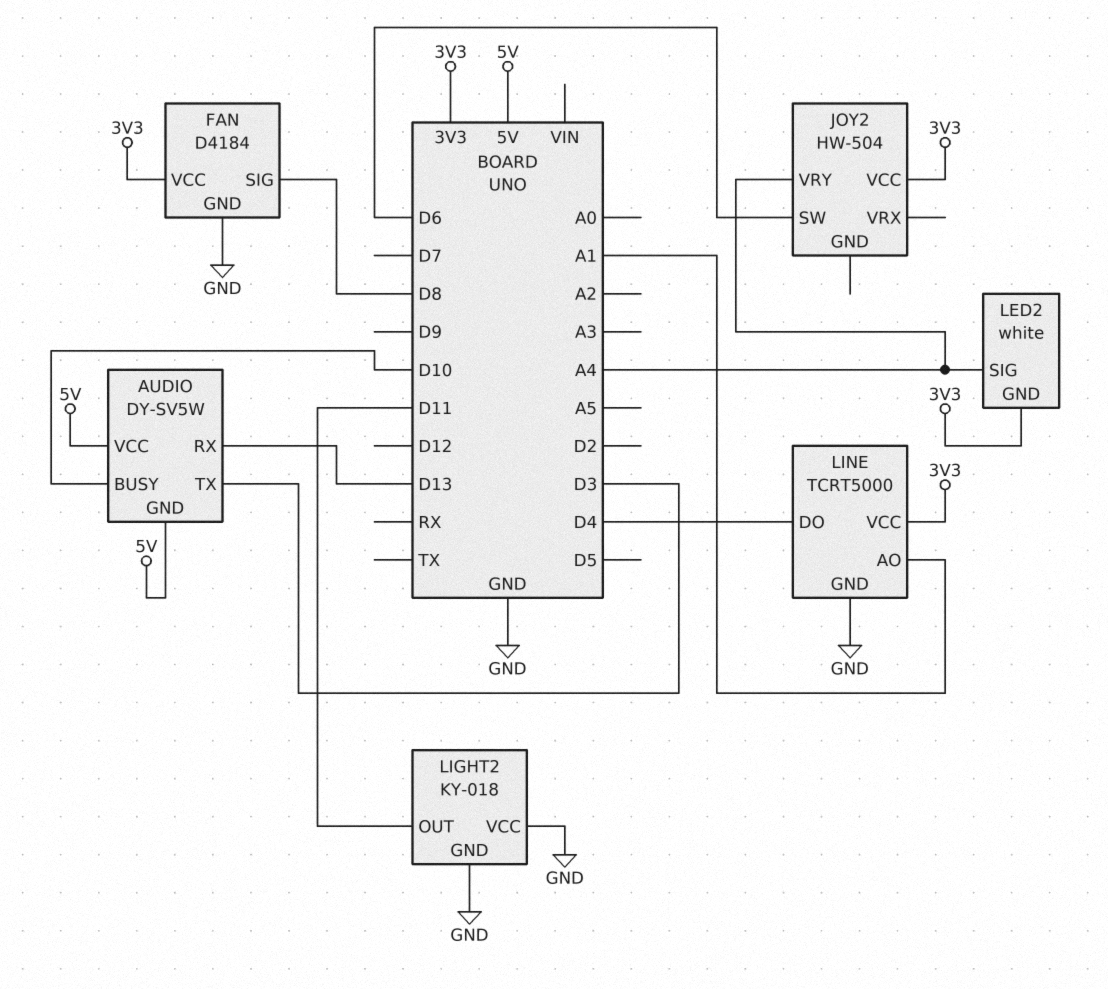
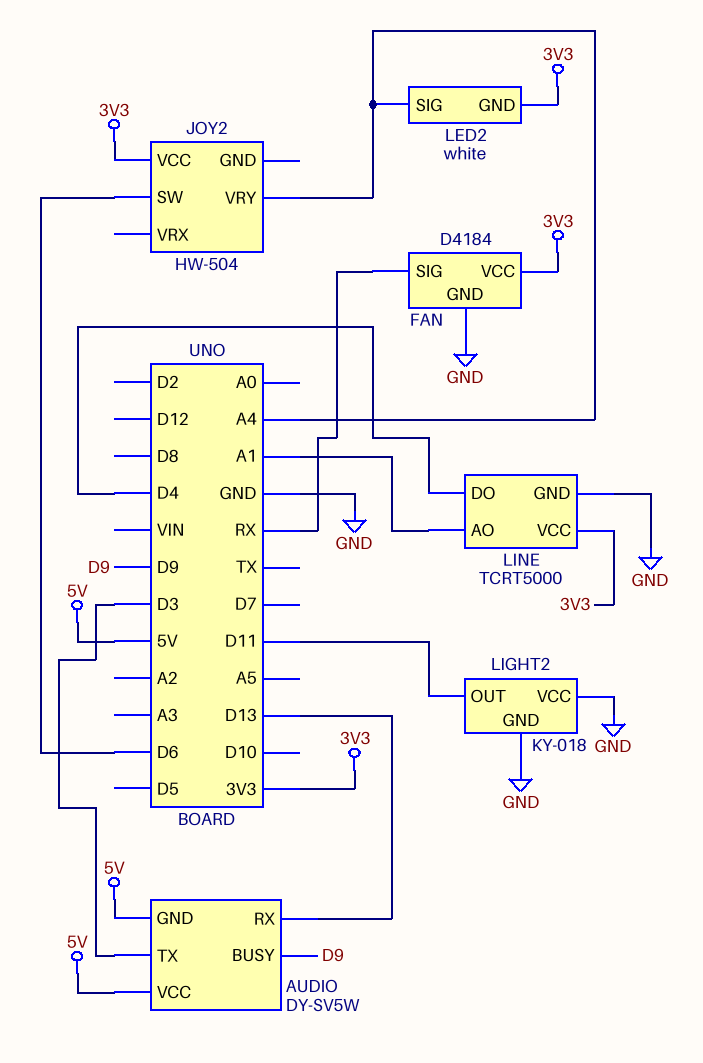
AUDIO pin BUSY: D10 -> D9
FAN pin SIG: D8 -> RX

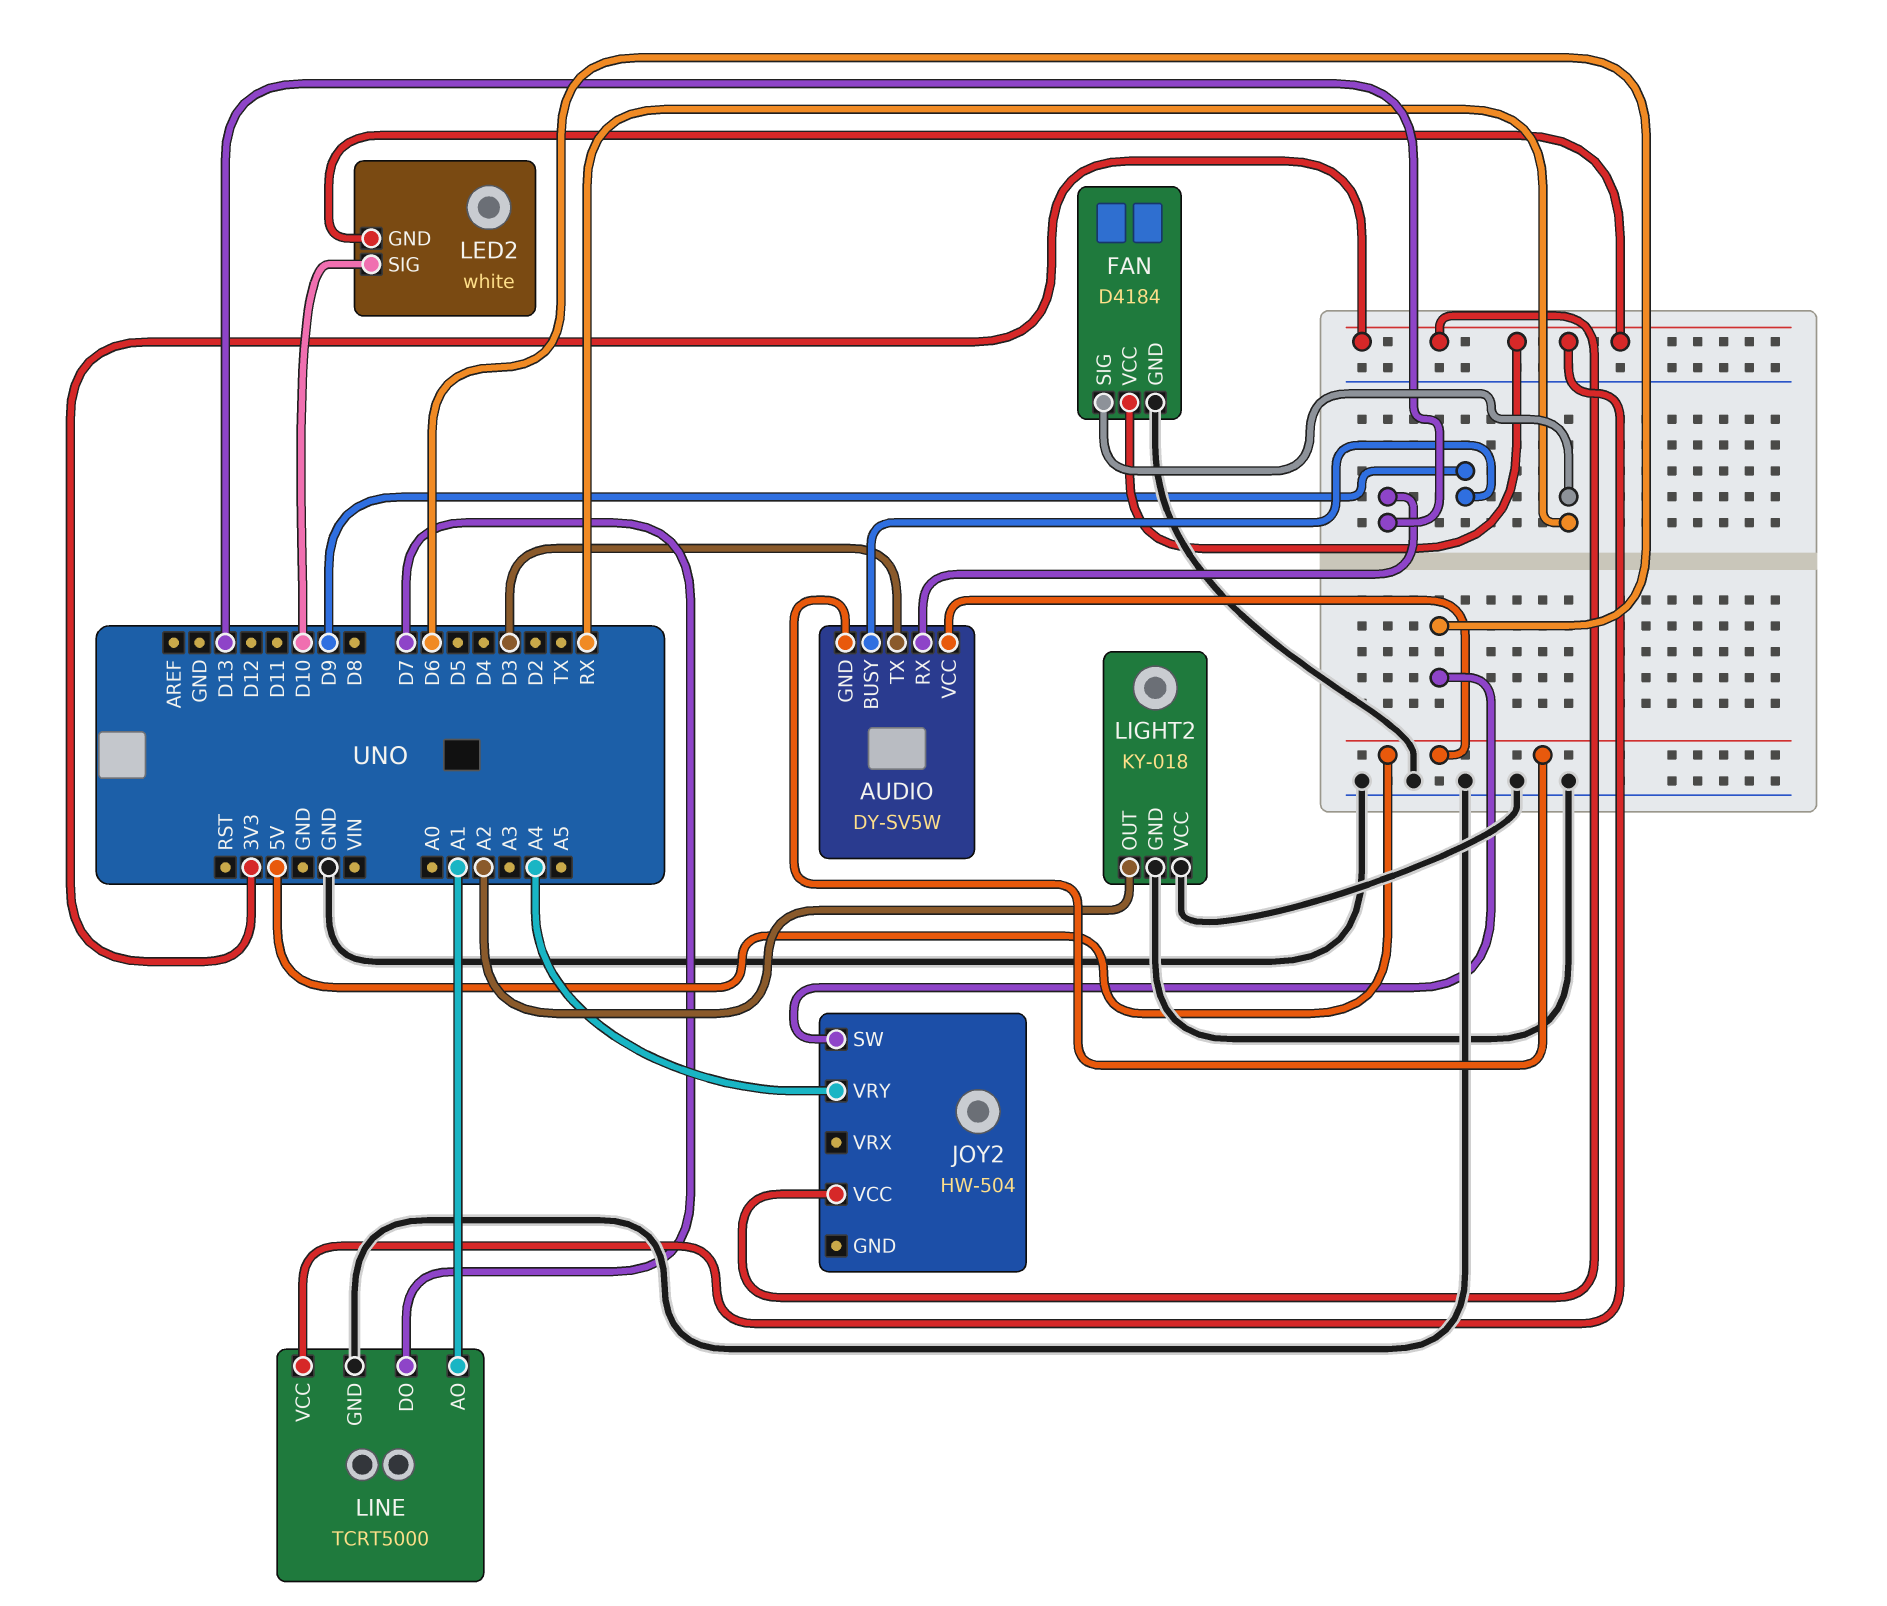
LED2 pin SIG: A4 -> D10
LIGHT2 pin OUT: D11 -> A2
LINE pin DO: D4 -> D7

